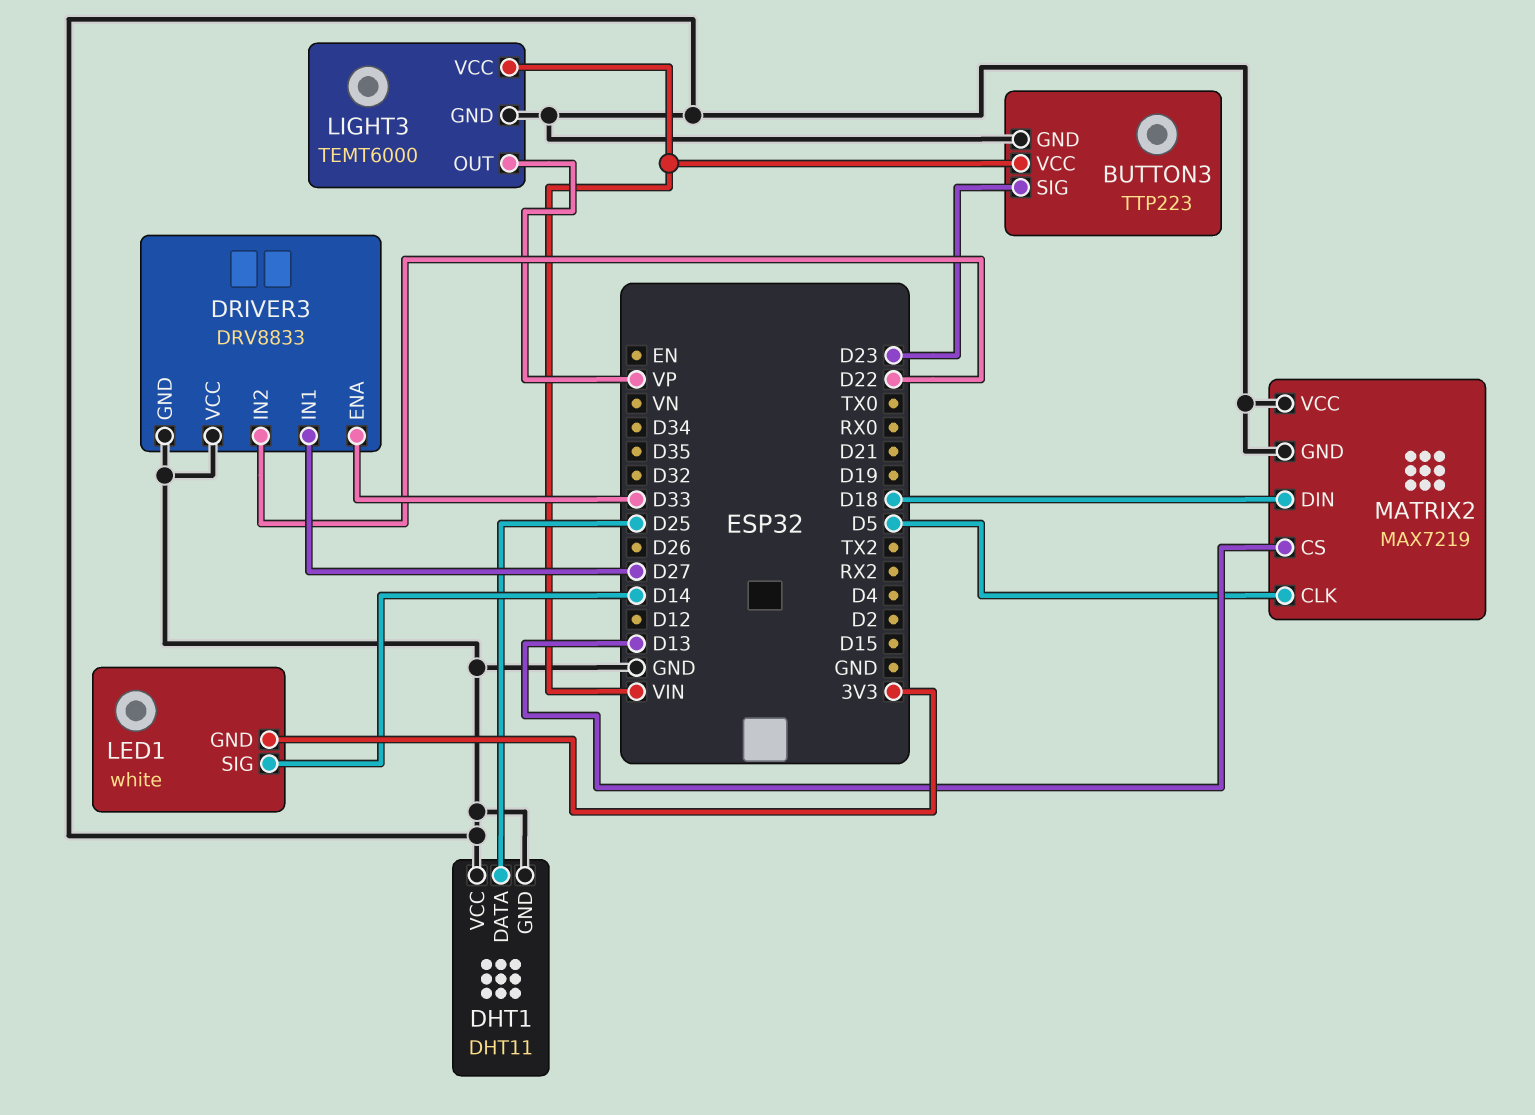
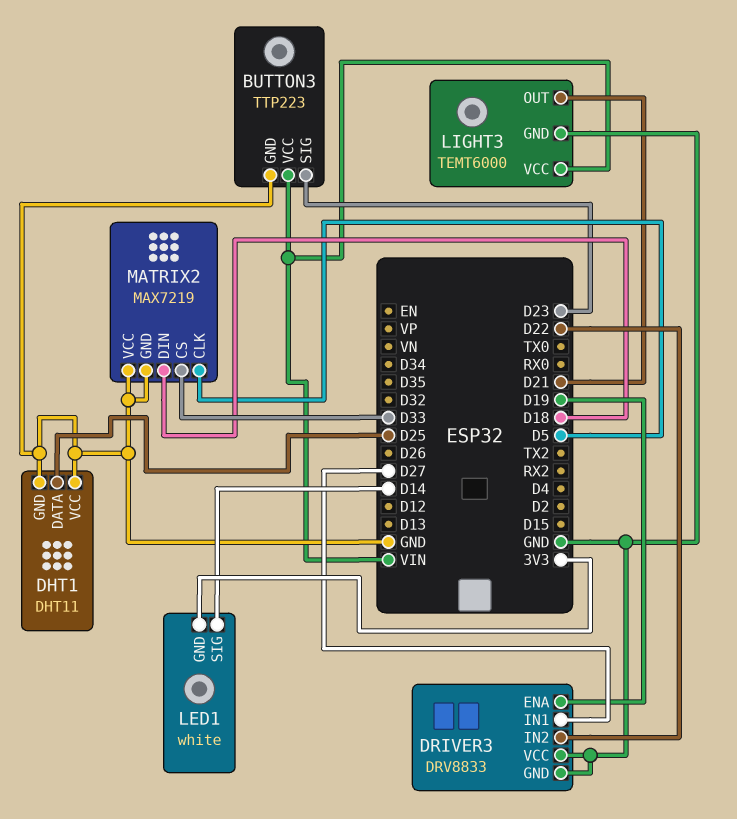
DRIVER3 pin ENA: D33 -> D19
LIGHT3 pin OUT: VP -> D21
MATRIX2 pin CS: D13 -> D33

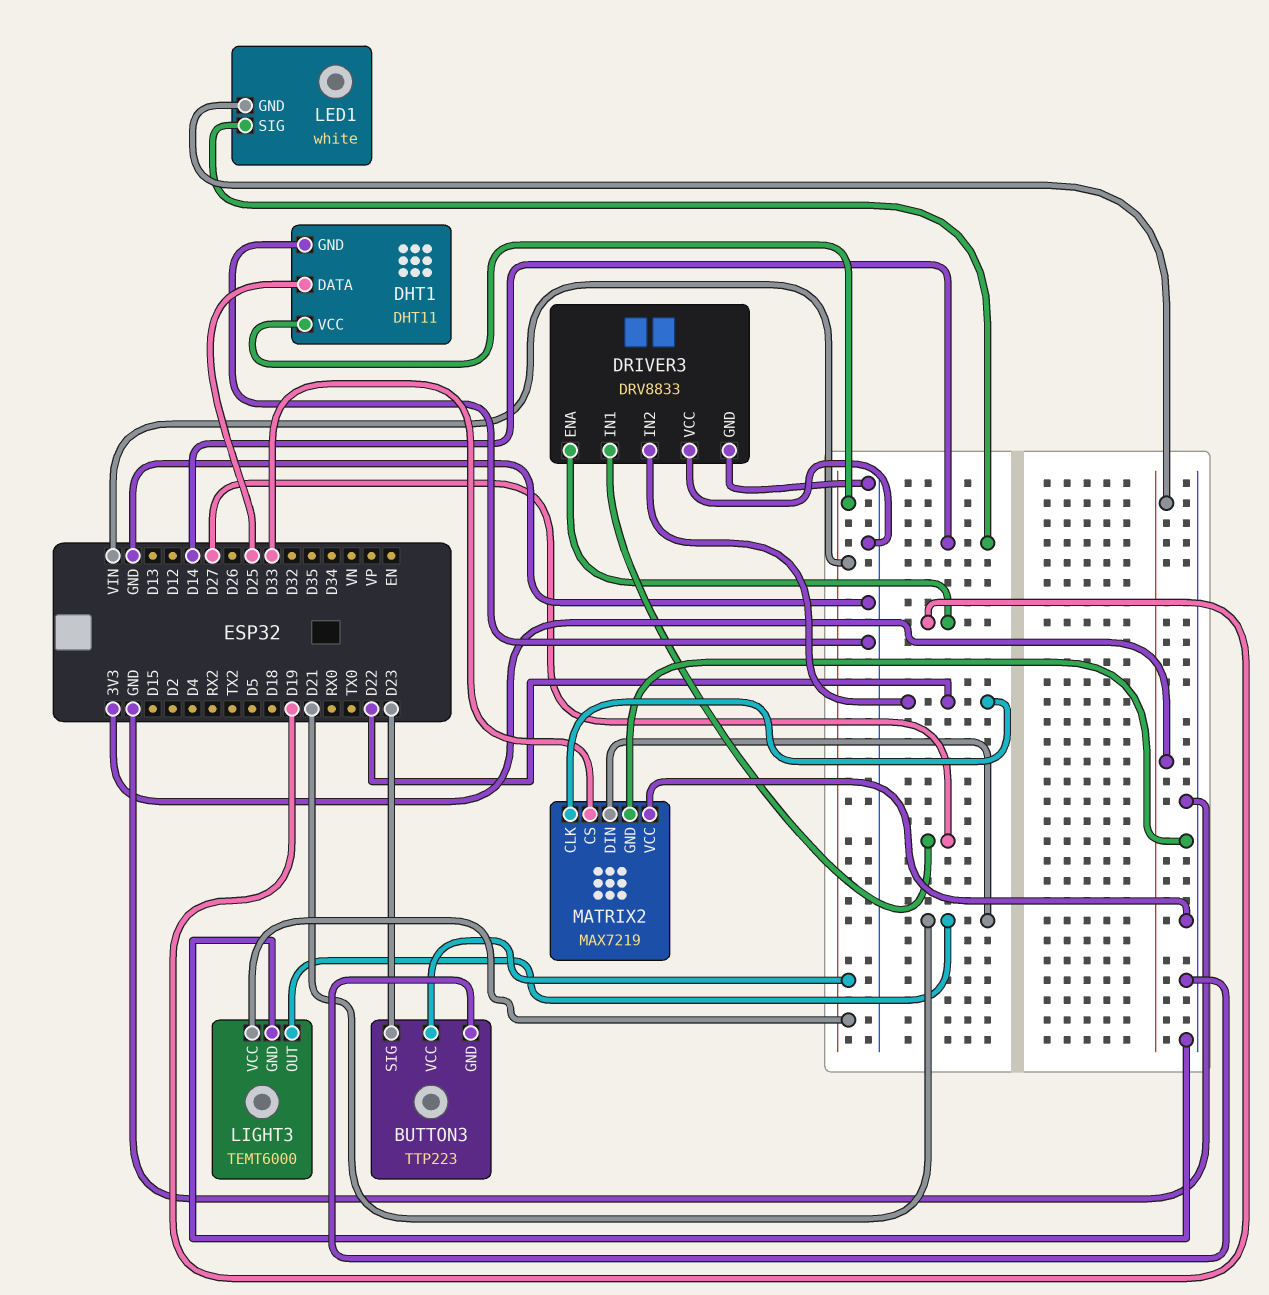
DHT1 pin VCC: GND -> VIN
MATRIX2 pin CLK: D5 -> D22
MATRIX2 pin DIN: D18 -> D21

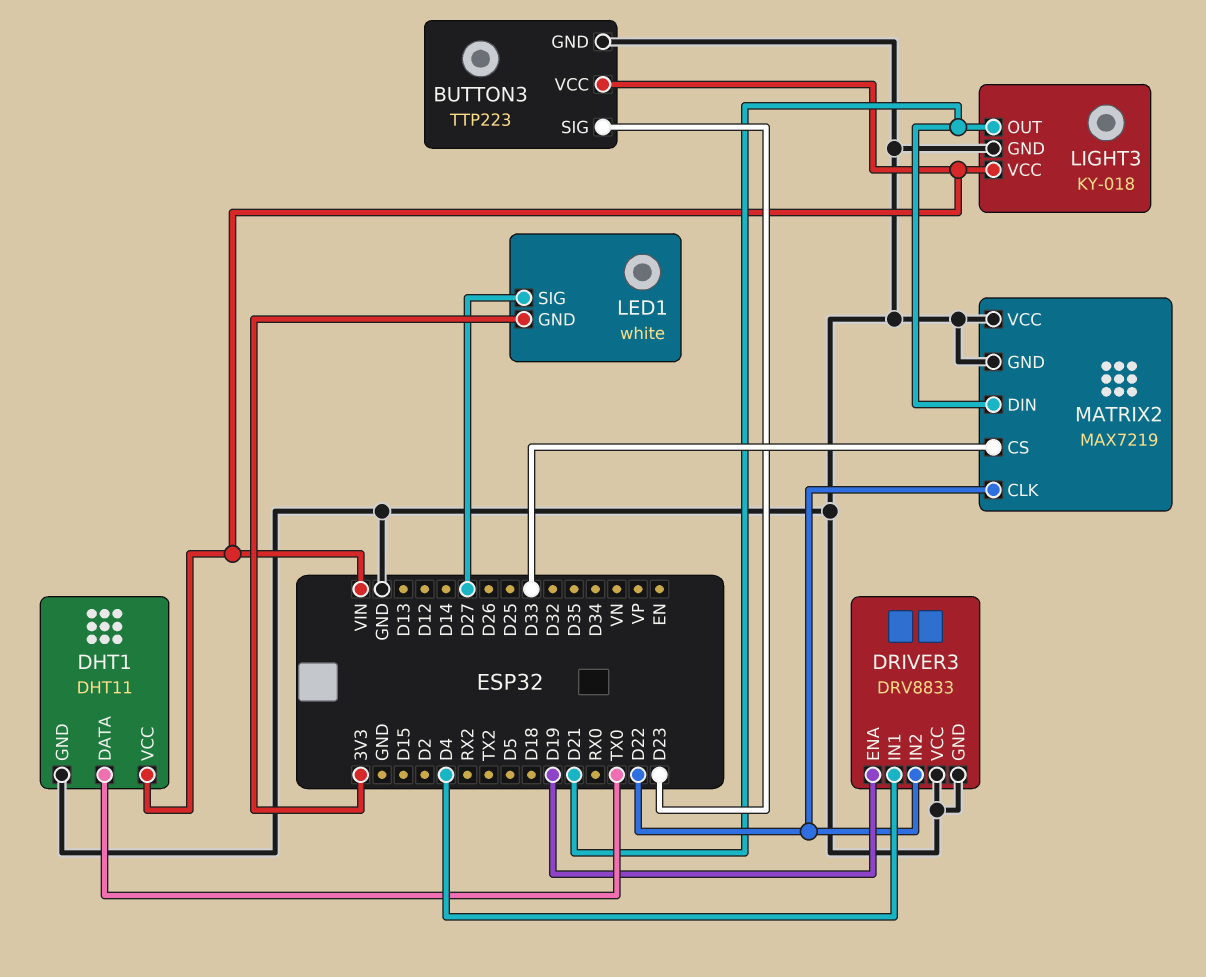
DHT1 pin DATA: D25 -> TX0
DRIVER3 pin IN1: D27 -> D4
LED1 pin SIG: D14 -> D27
LIGHT3: TEMT6000 -> KY-018

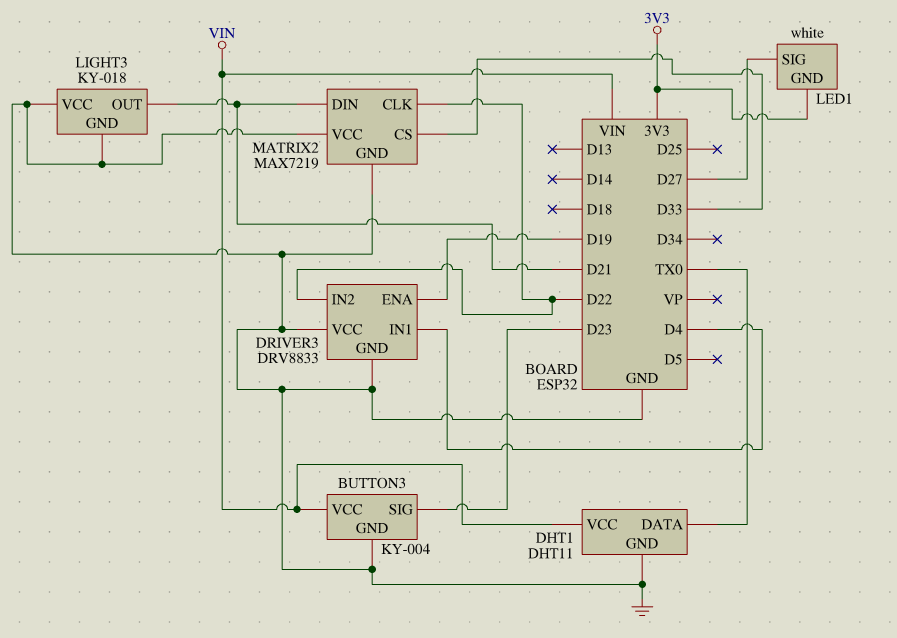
BUTTON3: TTP223 -> KY-004
LIGHT3 pin VCC: VIN -> GND

